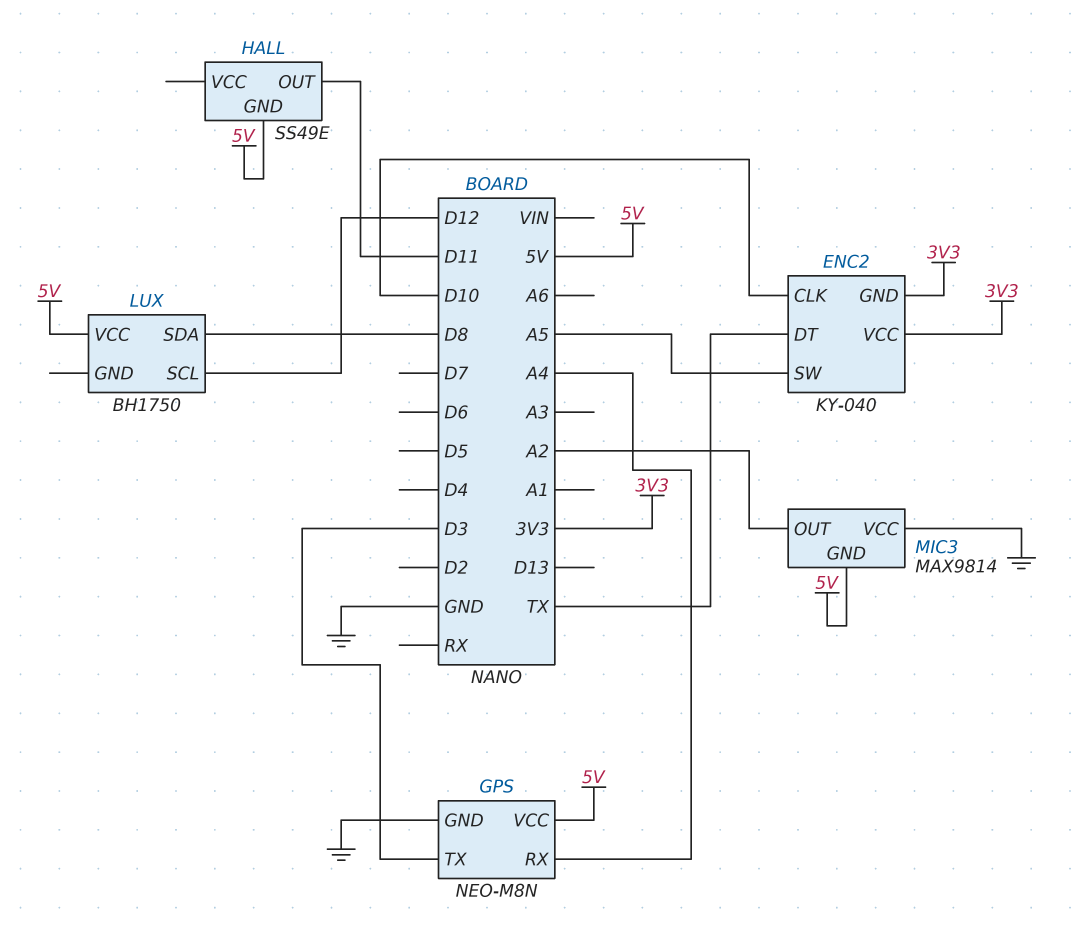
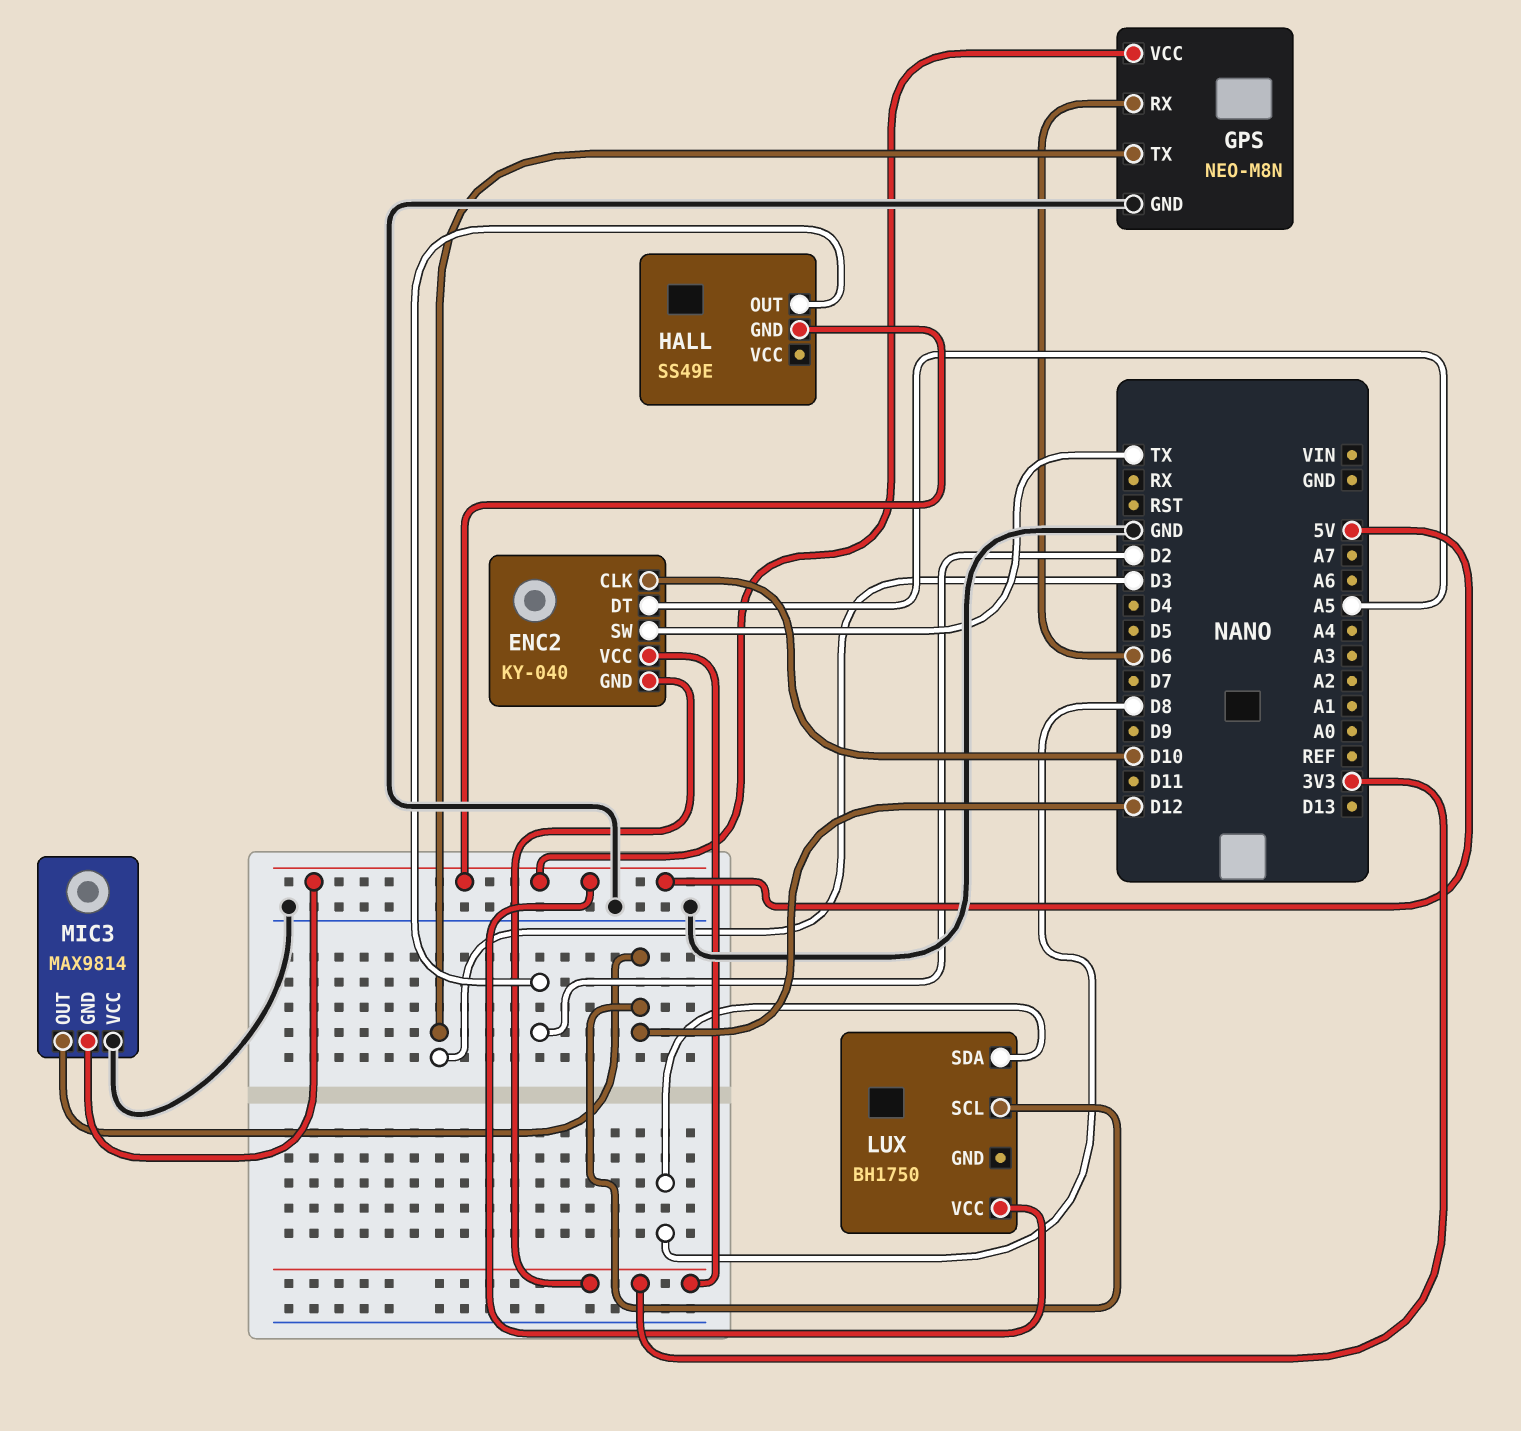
ENC2 pin DT: TX -> A5
ENC2 pin SW: A5 -> TX
GPS pin RX: A4 -> D6
HALL pin OUT: D11 -> D2
MIC3 pin OUT: A2 -> D12

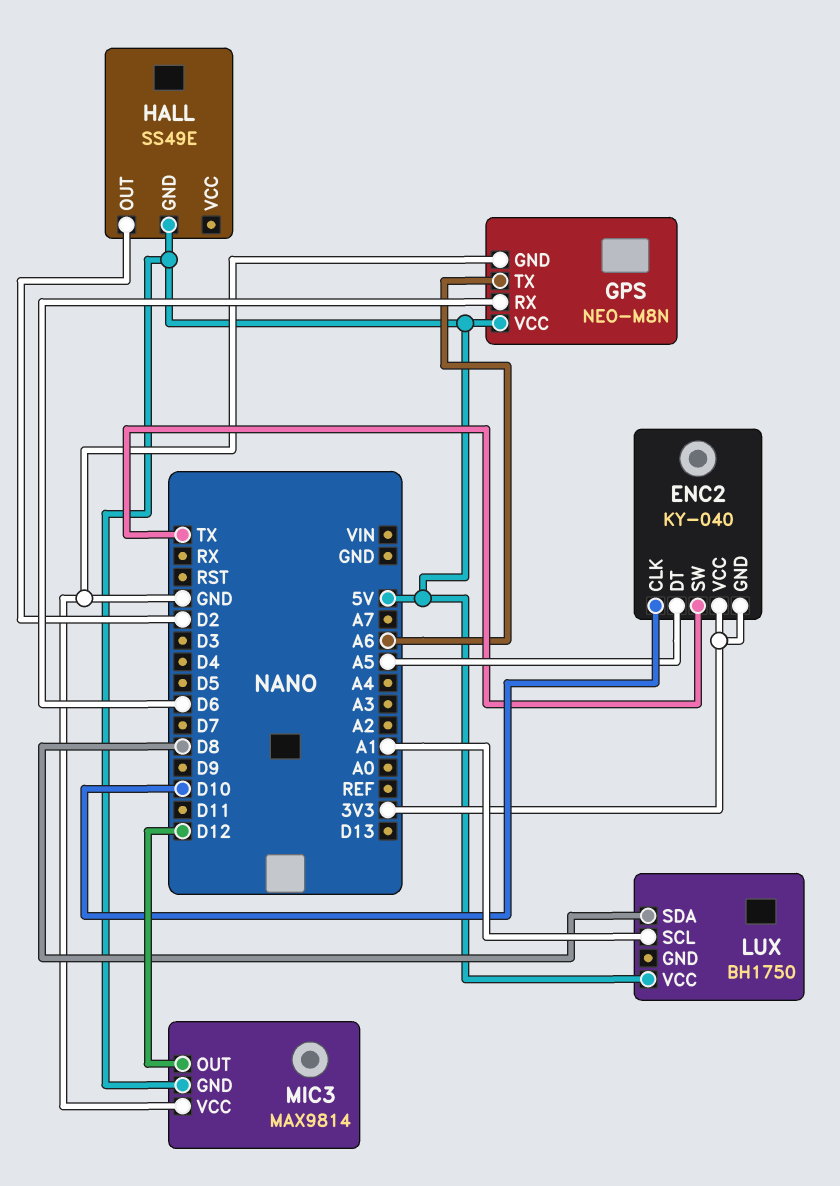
GPS pin TX: D3 -> A6
LUX pin SCL: D12 -> A1

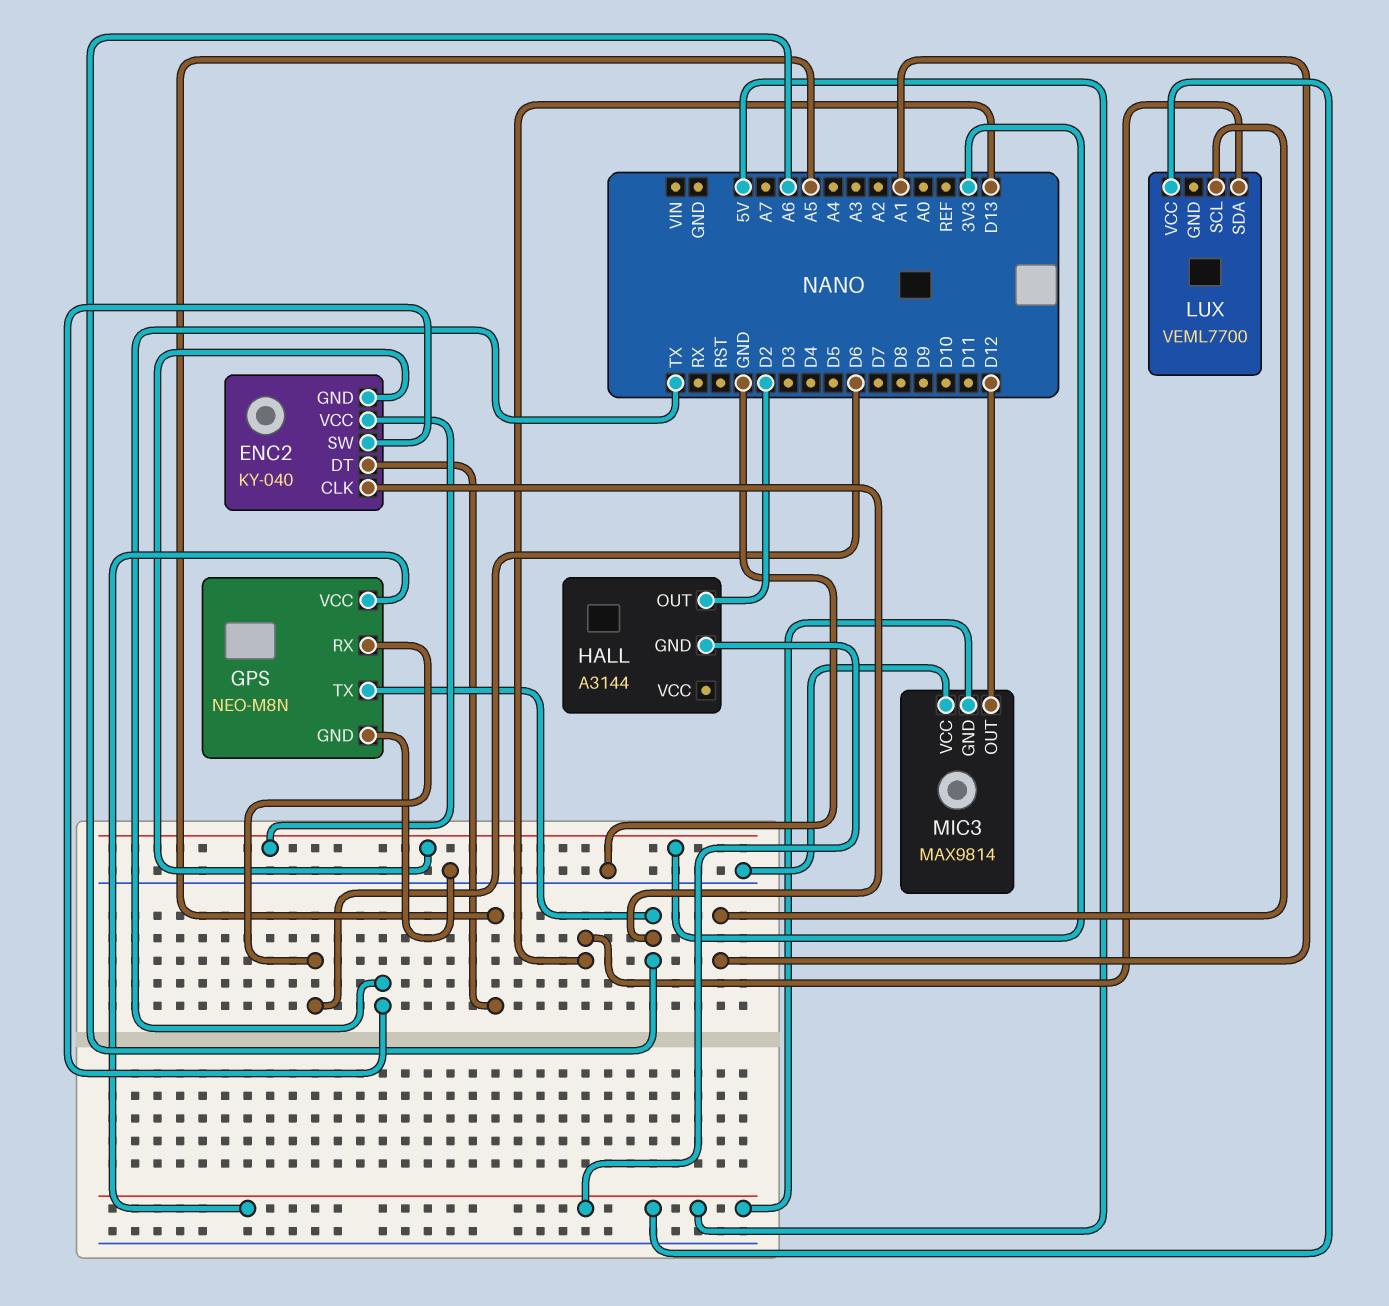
ENC2 pin CLK: D10 -> A6
HALL: SS49E -> A3144
LUX: BH1750 -> VEML7700
LUX pin SDA: D8 -> D13

